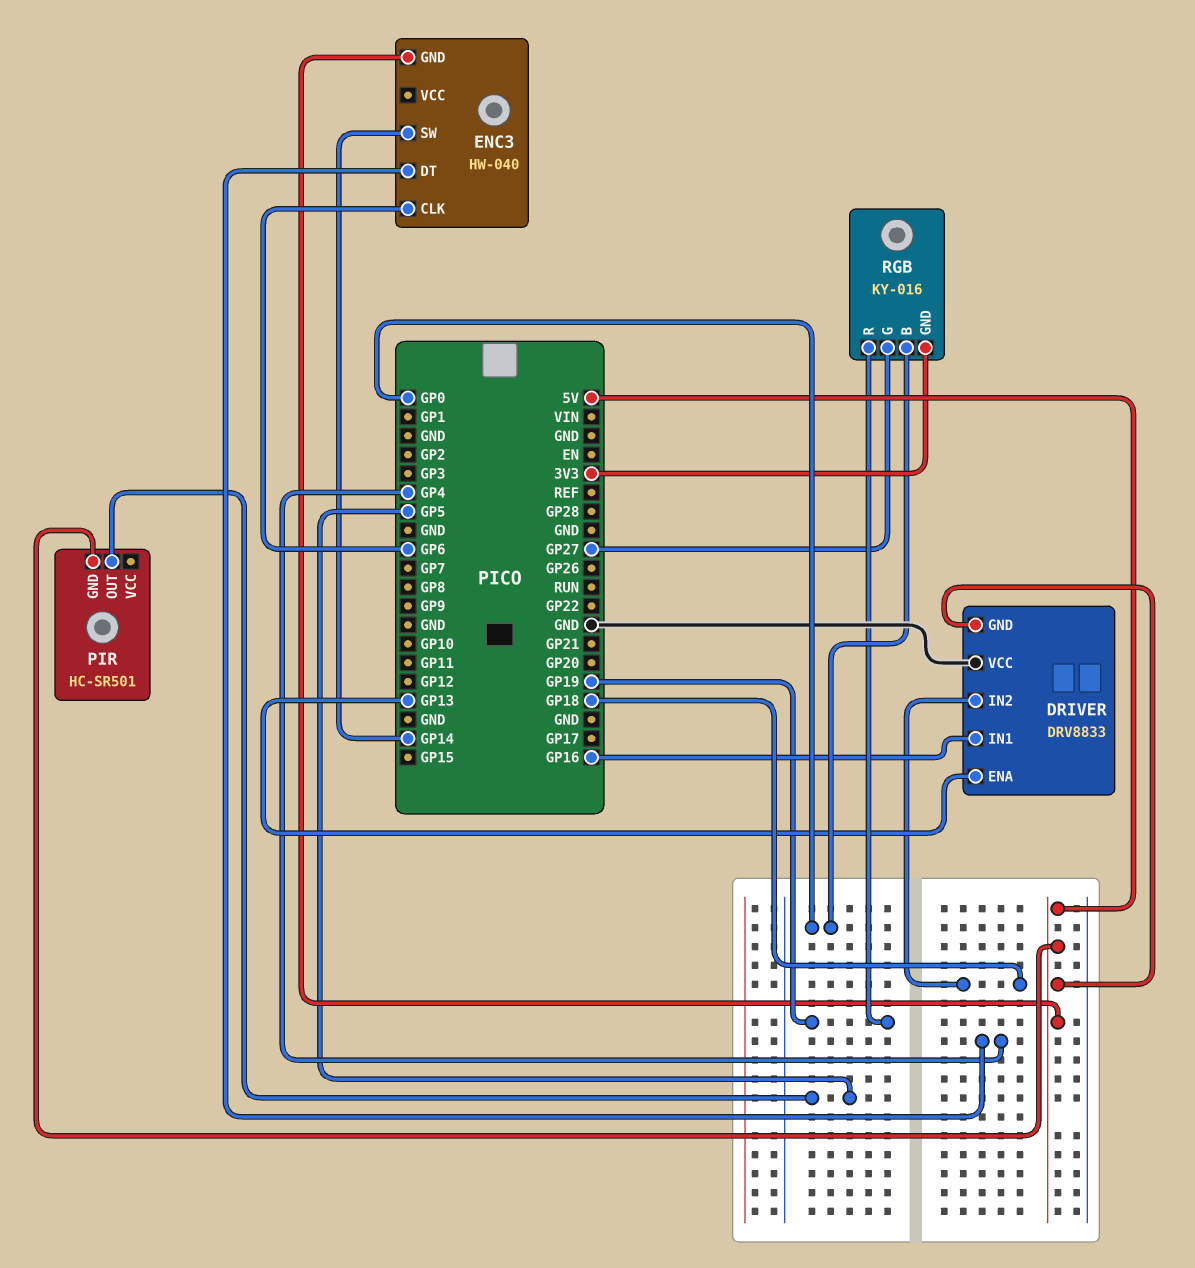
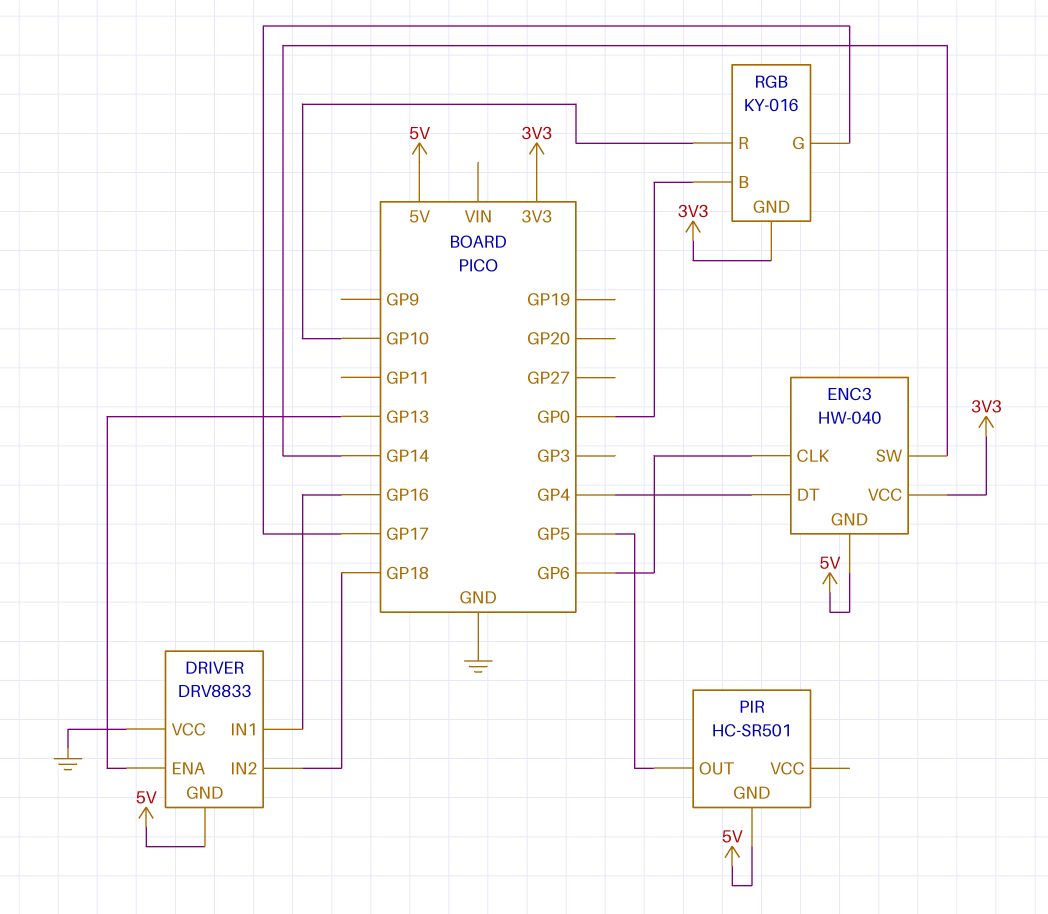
ENC3 pin VCC: none -> 3V3
RGB pin G: GP27 -> GP17
RGB pin R: GP19 -> GP10

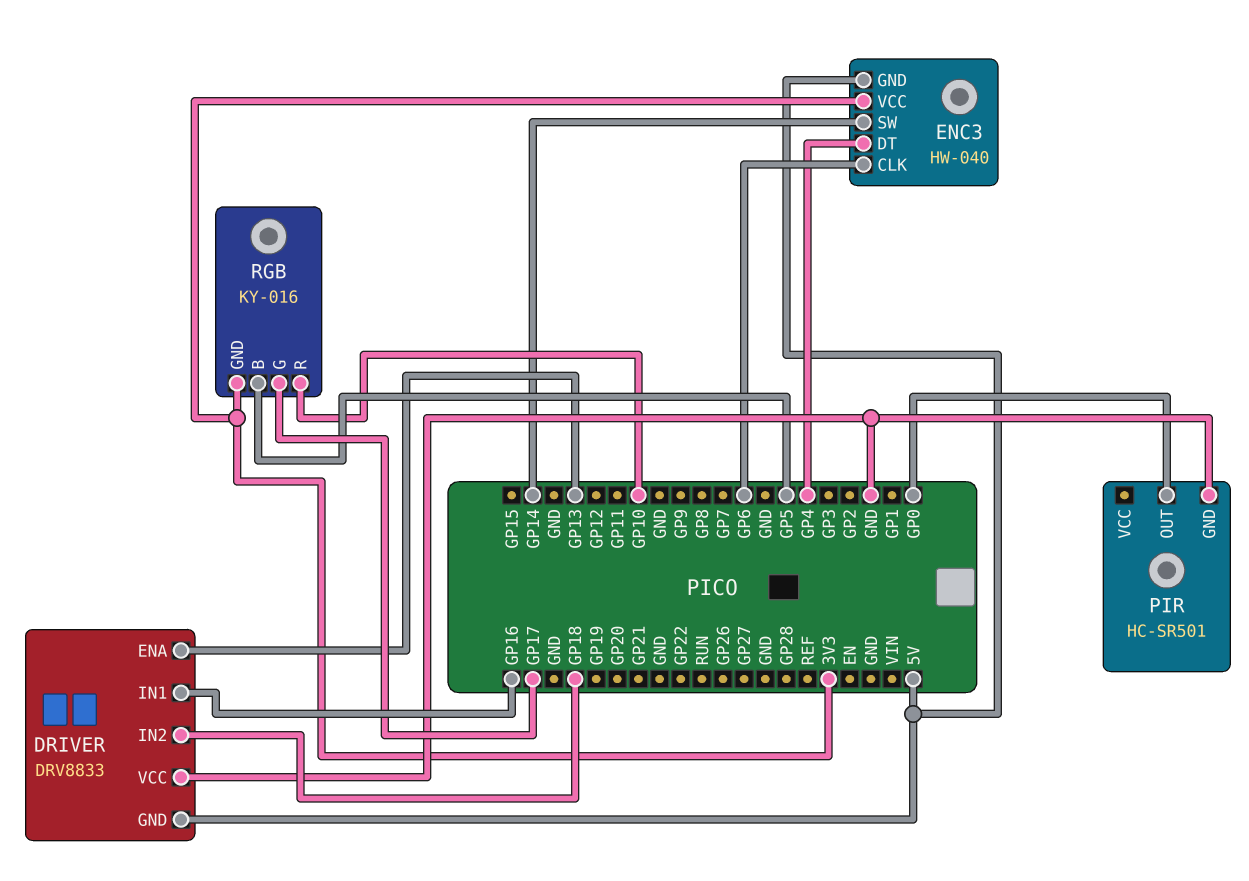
PIR pin GND: 5V -> GND
PIR pin OUT: GP5 -> GP0
RGB pin B: GP0 -> GP5

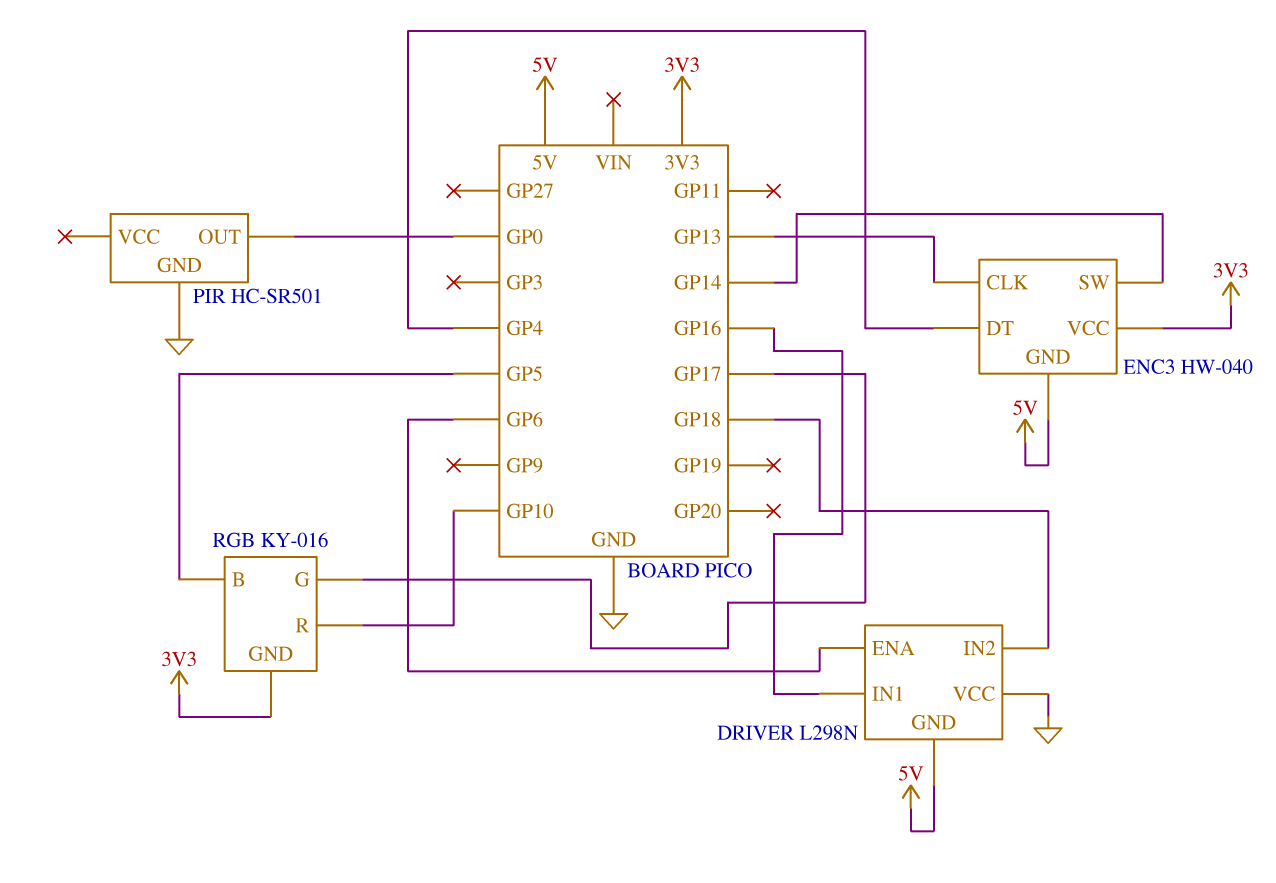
DRIVER: DRV8833 -> L298N
DRIVER pin ENA: GP13 -> GP6
ENC3 pin CLK: GP6 -> GP13

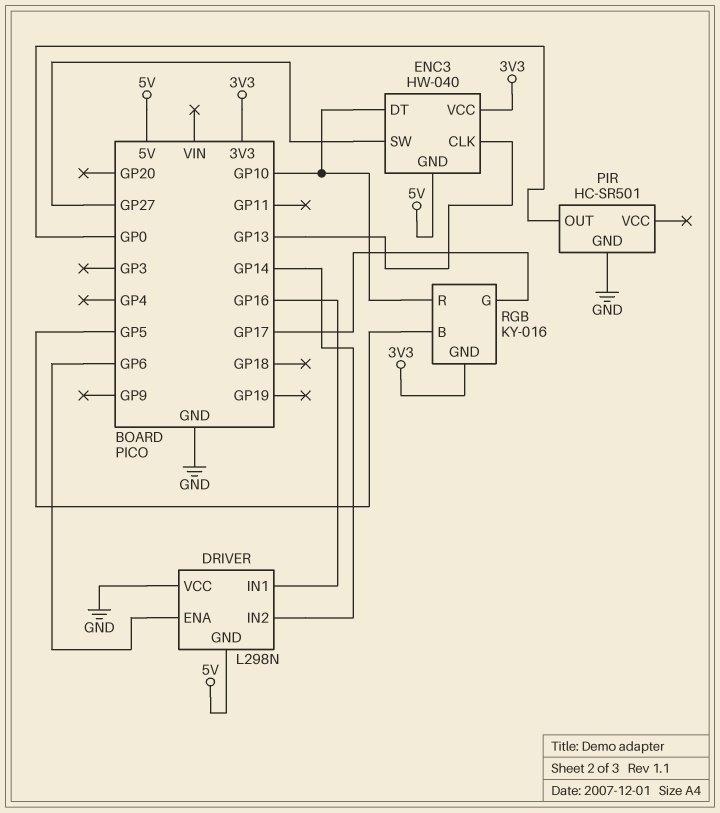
DRIVER pin IN2: GP18 -> GP14
ENC3 pin DT: GP4 -> GP10
ENC3 pin SW: GP14 -> GP27

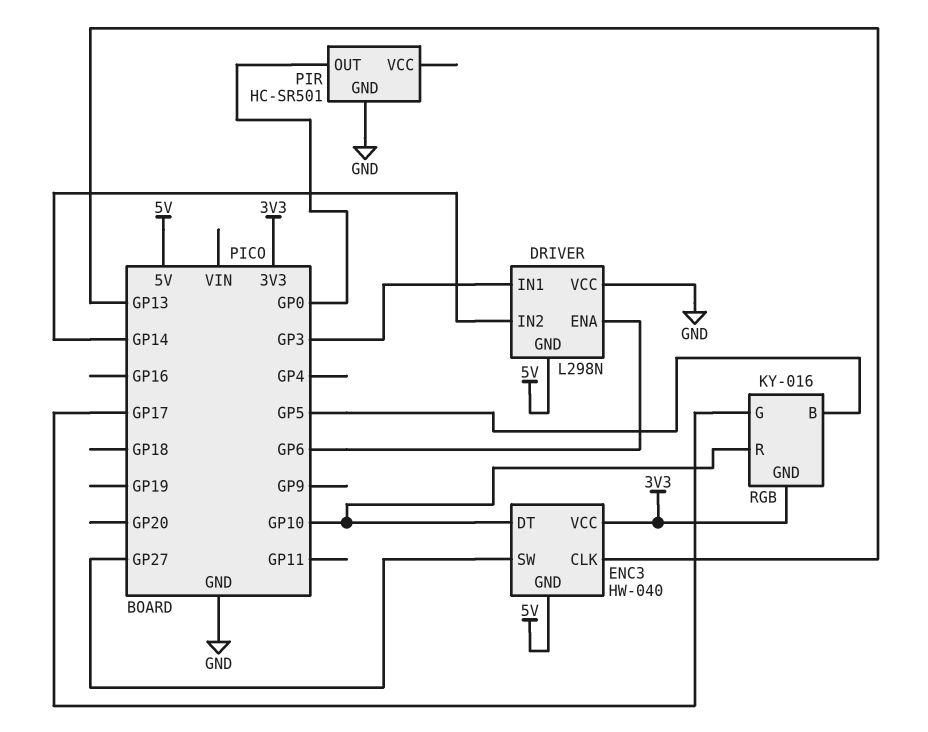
DRIVER pin IN1: GP16 -> GP3

